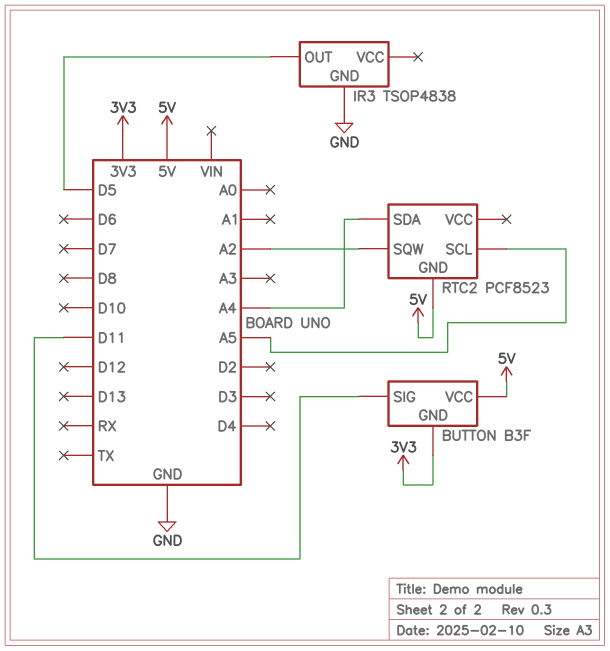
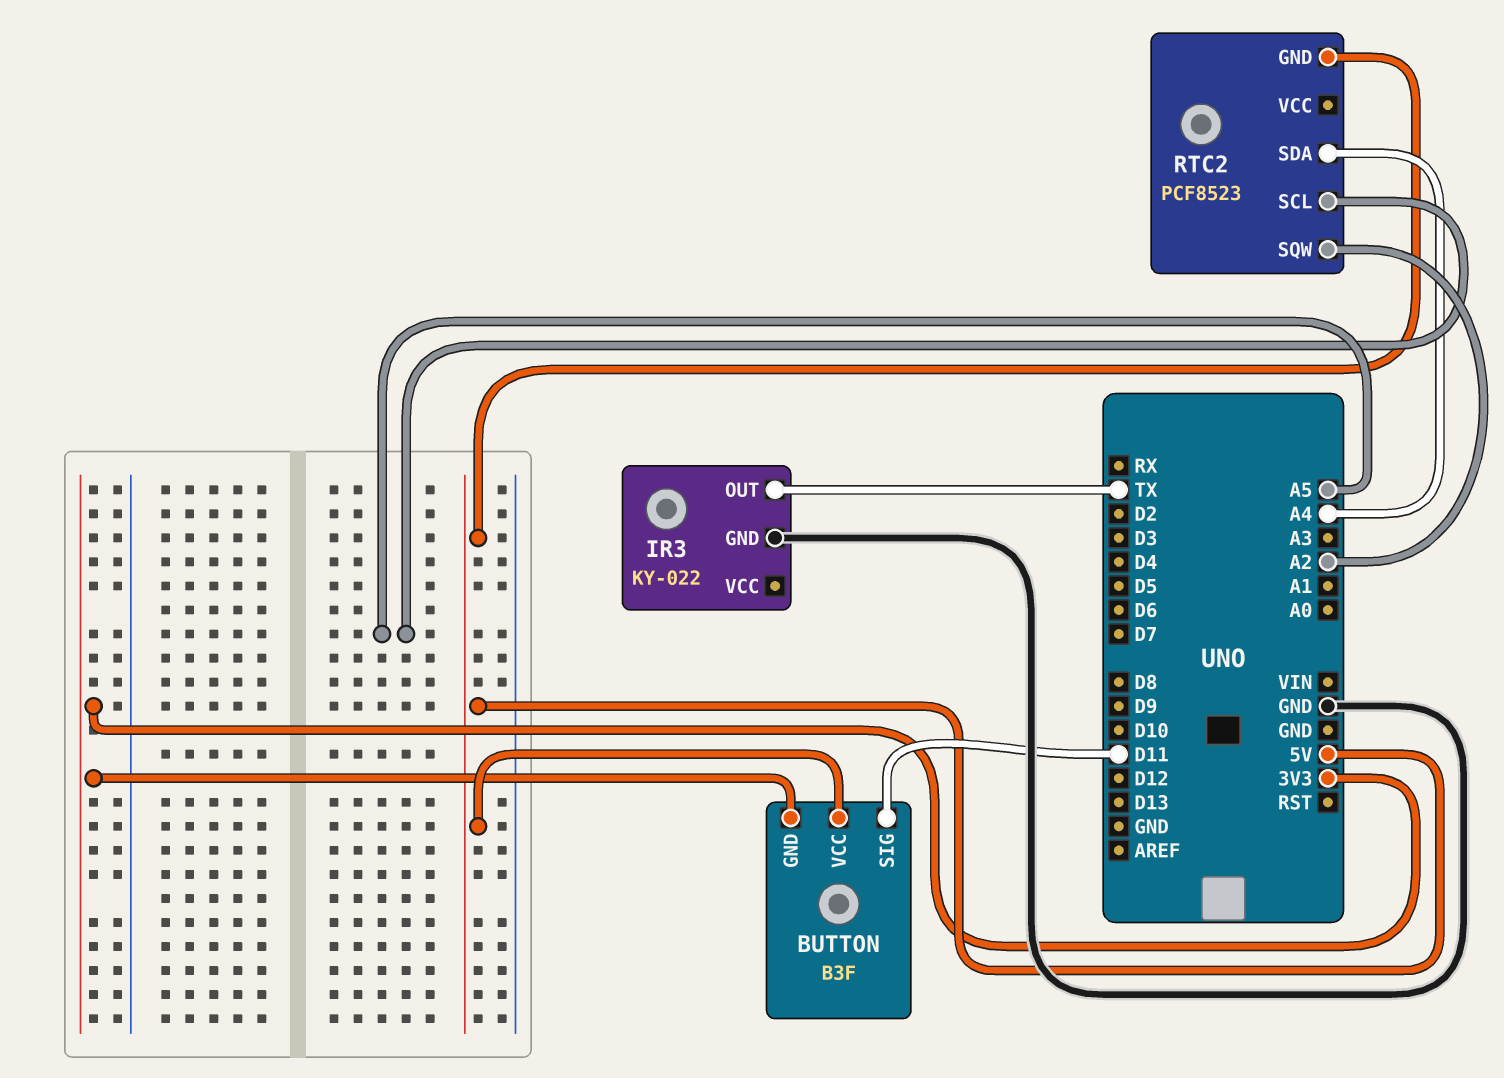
IR3: TSOP4838 -> KY-022
IR3 pin OUT: D5 -> TX

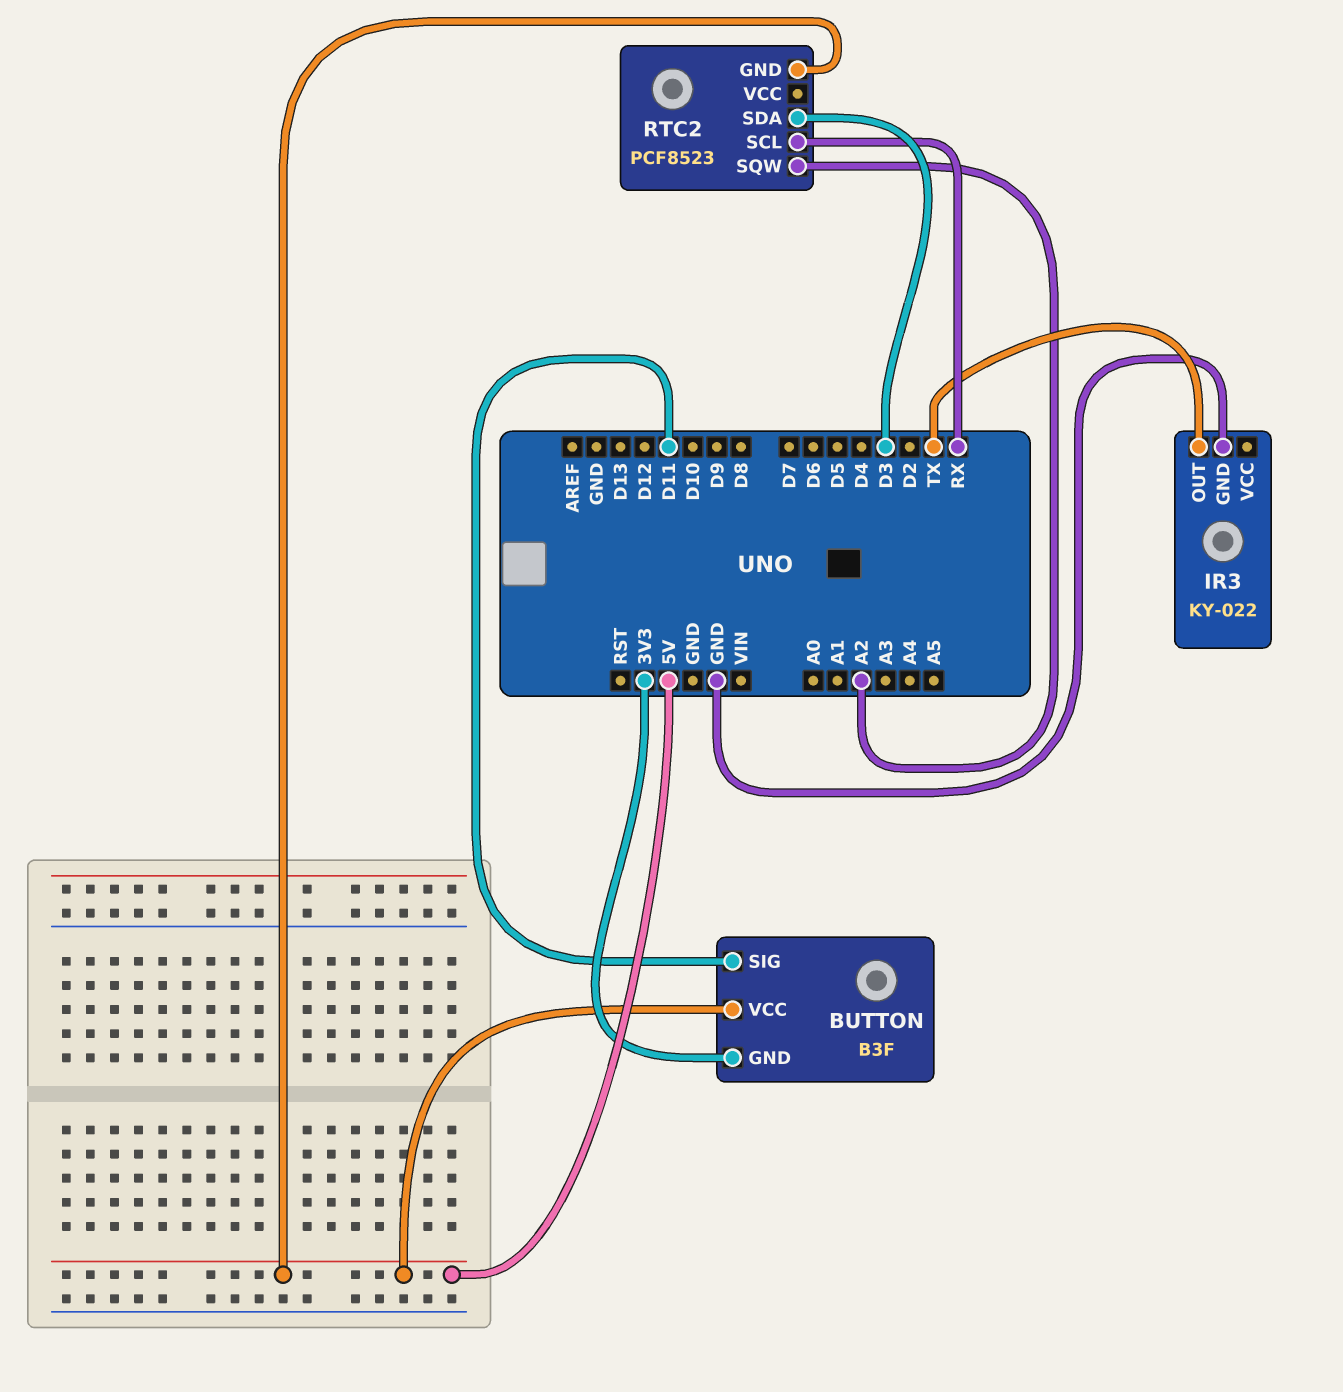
RTC2 pin SCL: A5 -> RX
RTC2 pin SDA: A4 -> D3

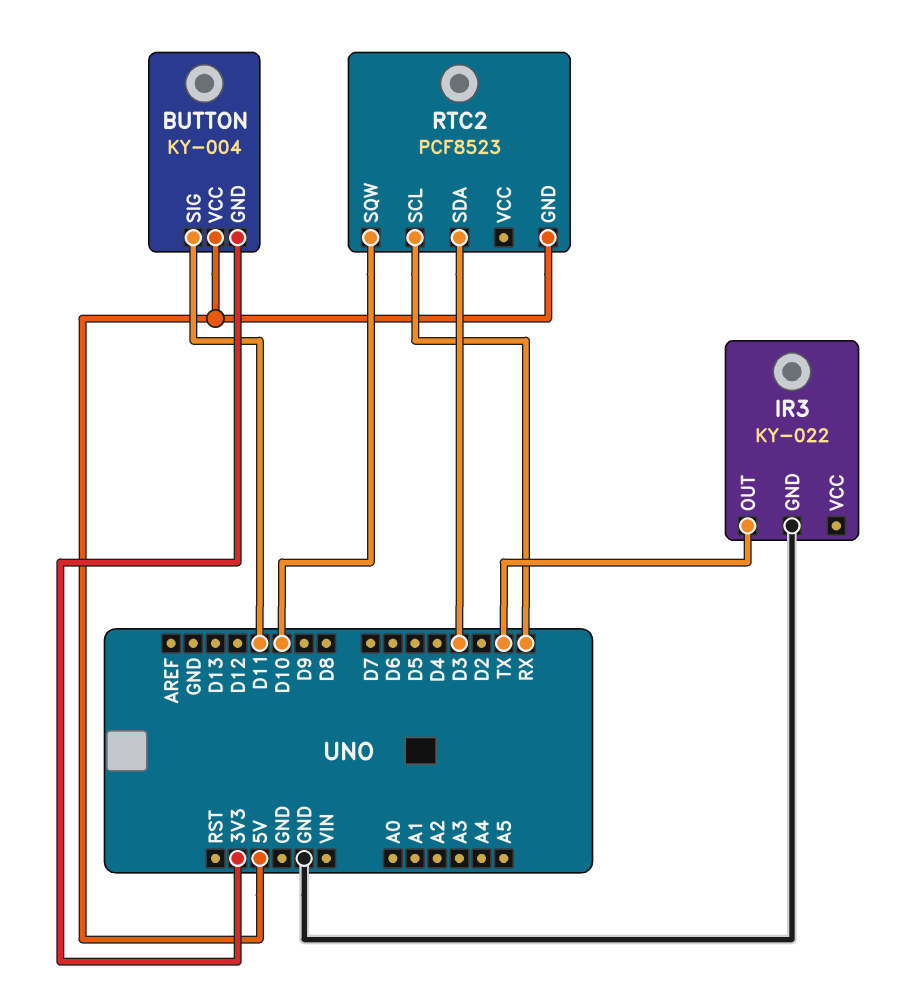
BUTTON: B3F -> KY-004
RTC2 pin SQW: A2 -> D10

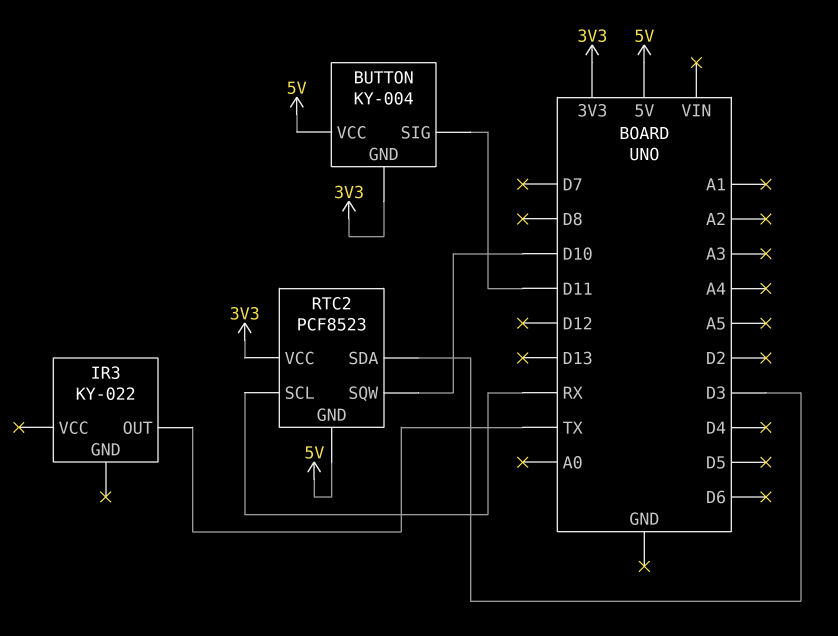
IR3 pin GND: GND -> none
RTC2 pin VCC: none -> 3V3

